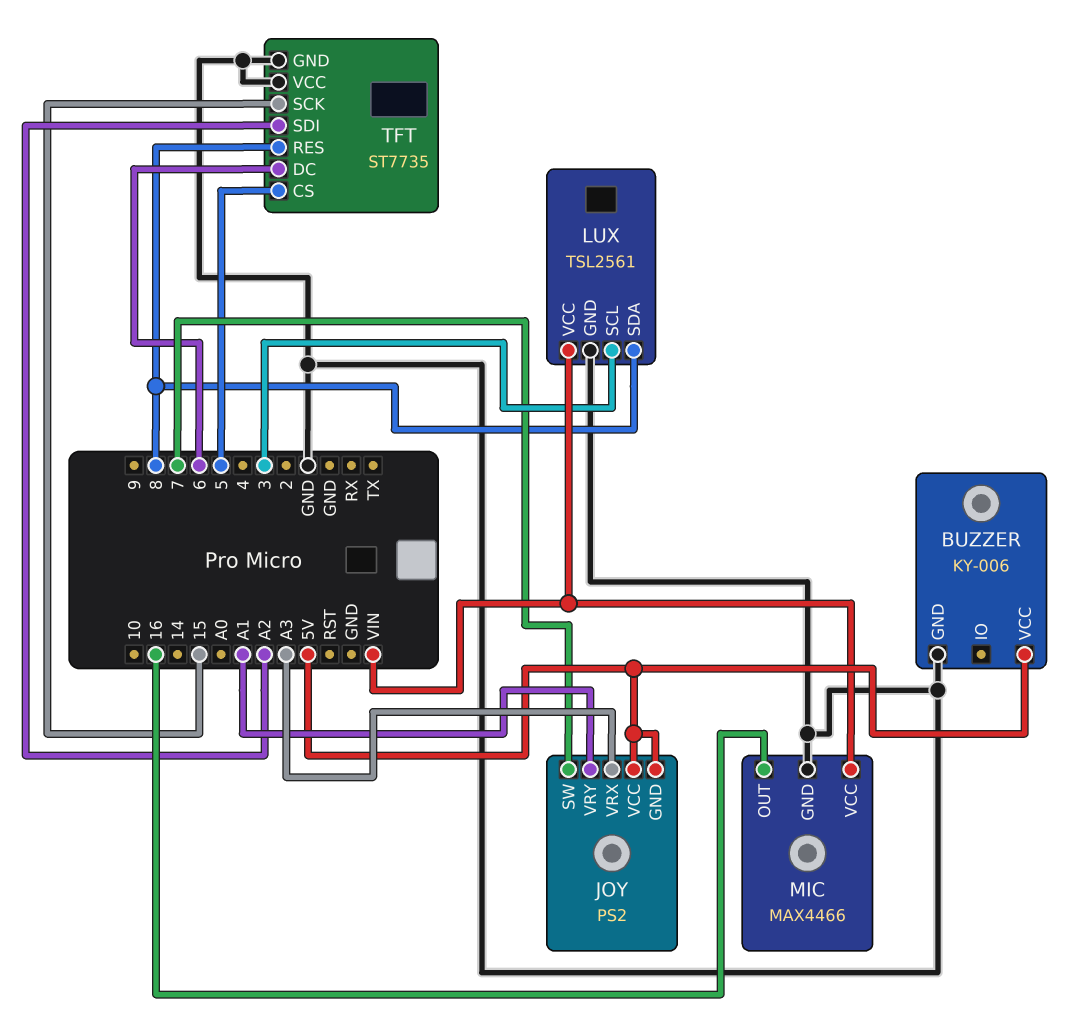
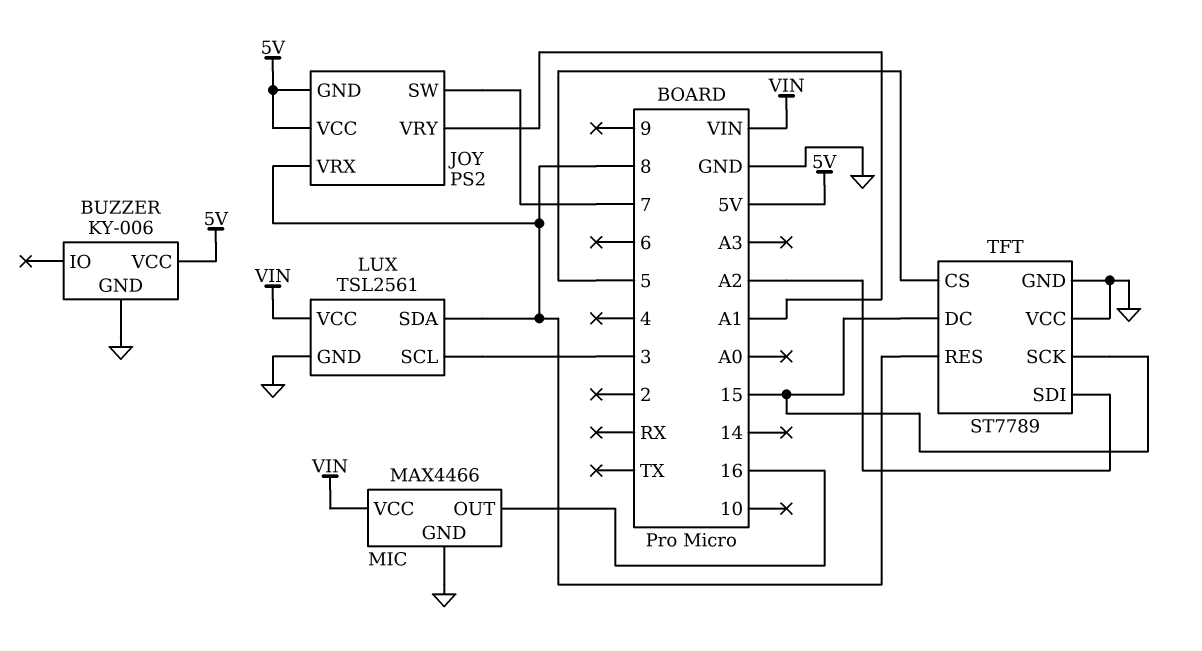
JOY pin VRX: A3 -> 8
TFT: ST7735 -> ST7789
TFT pin DC: 6 -> 15

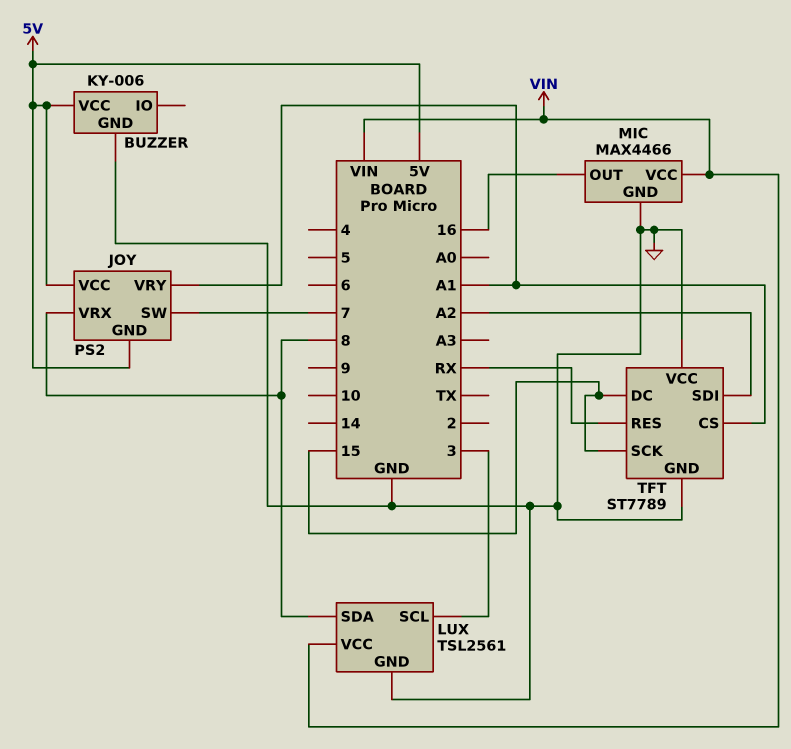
TFT pin CS: 5 -> A1
TFT pin RES: 8 -> RX

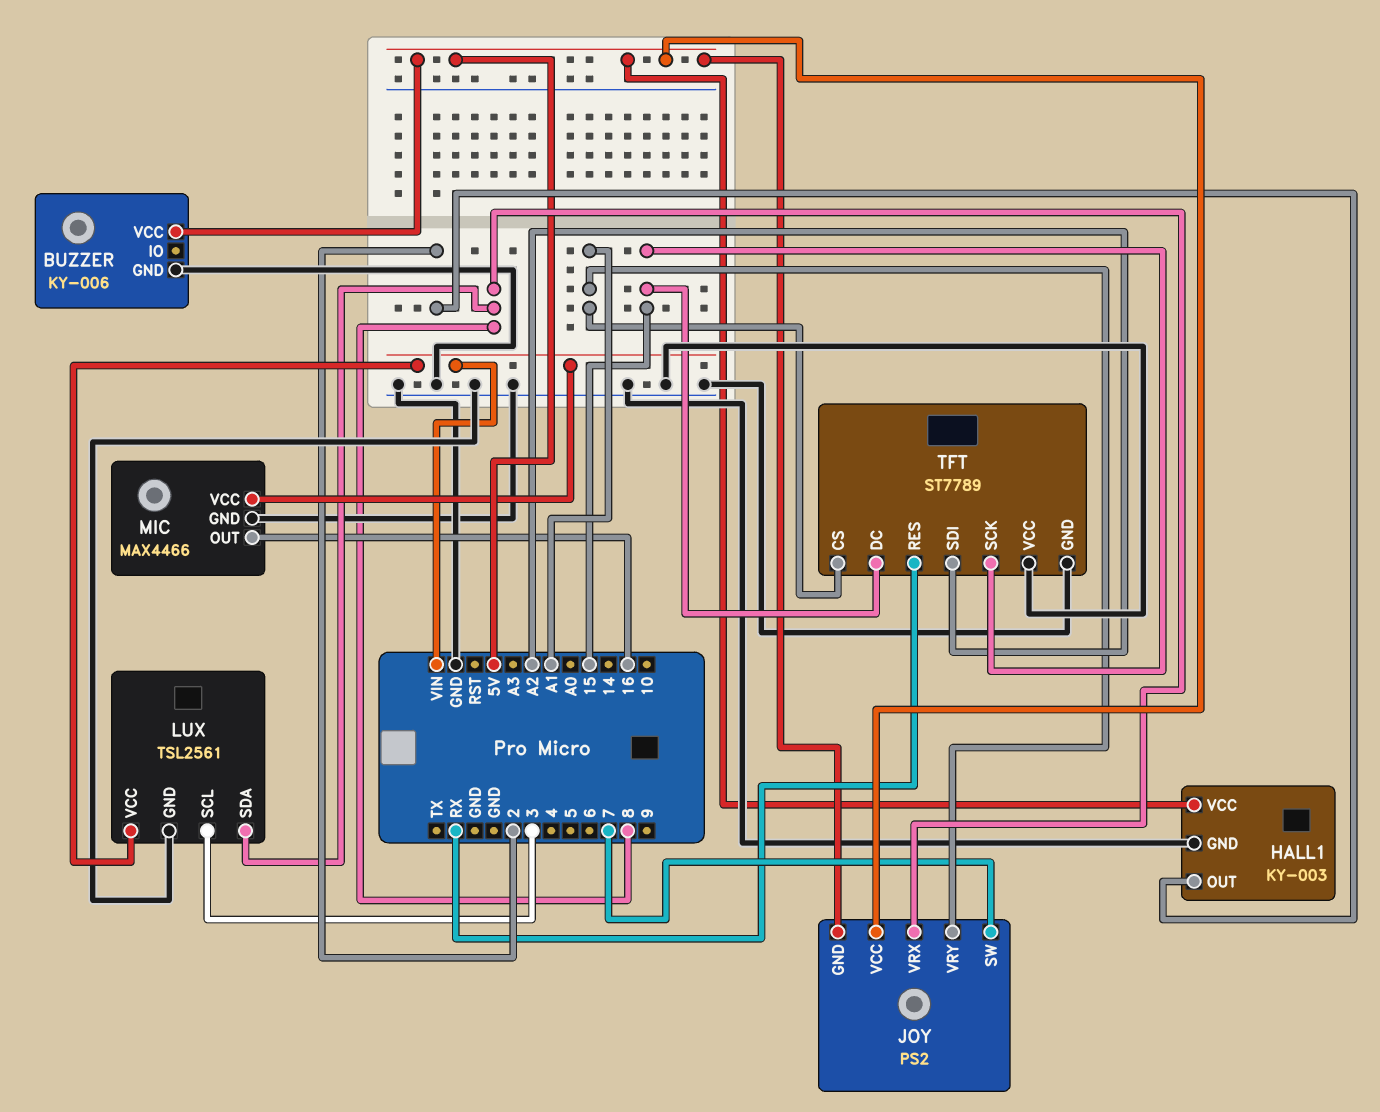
HALL1: none -> KY-003
HALL1 pin GND: none -> GND
HALL1 pin OUT: none -> 2
HALL1 pin VCC: none -> 5V

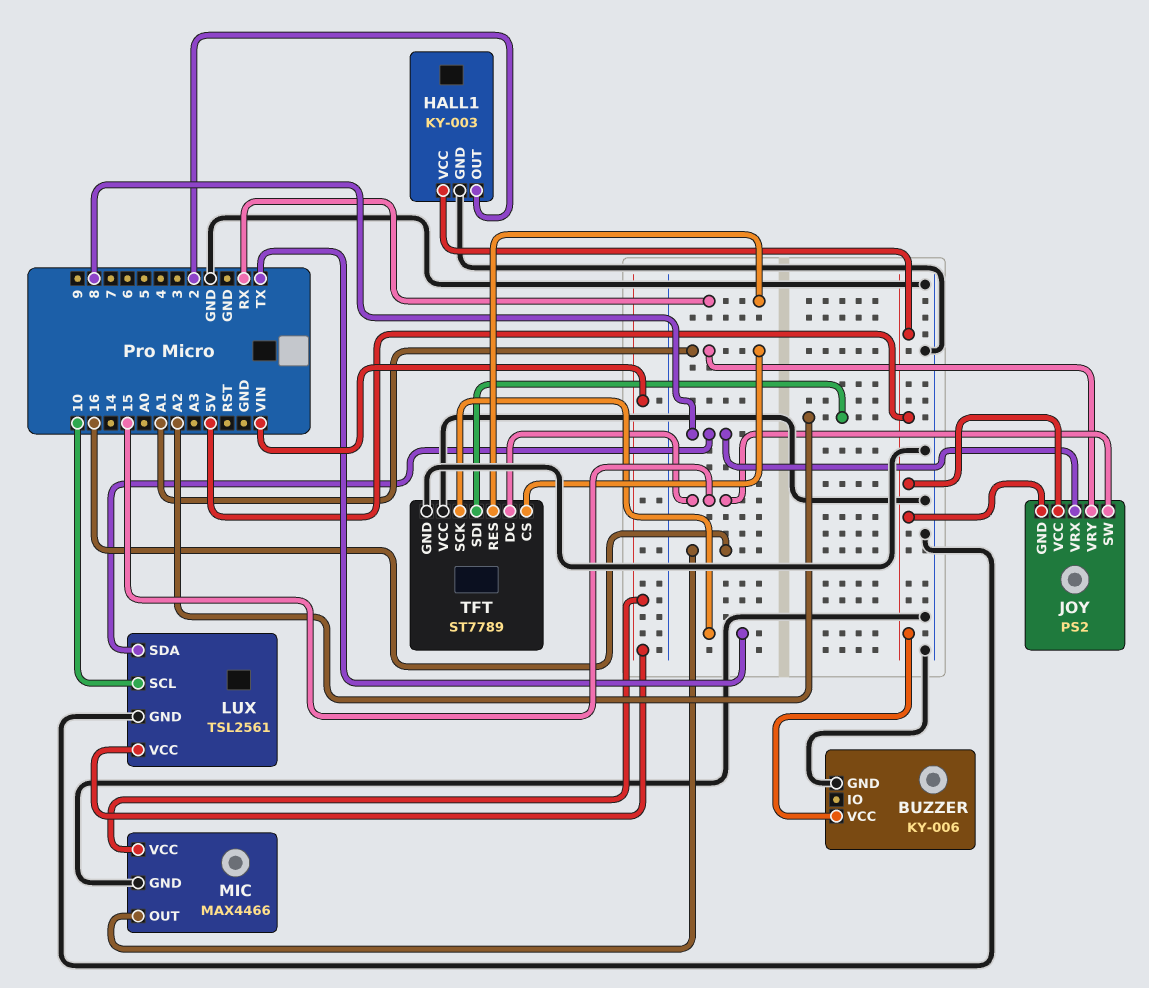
JOY pin SW: 7 -> 15
LUX pin SCL: 3 -> 10
TFT pin SCK: 15 -> TX

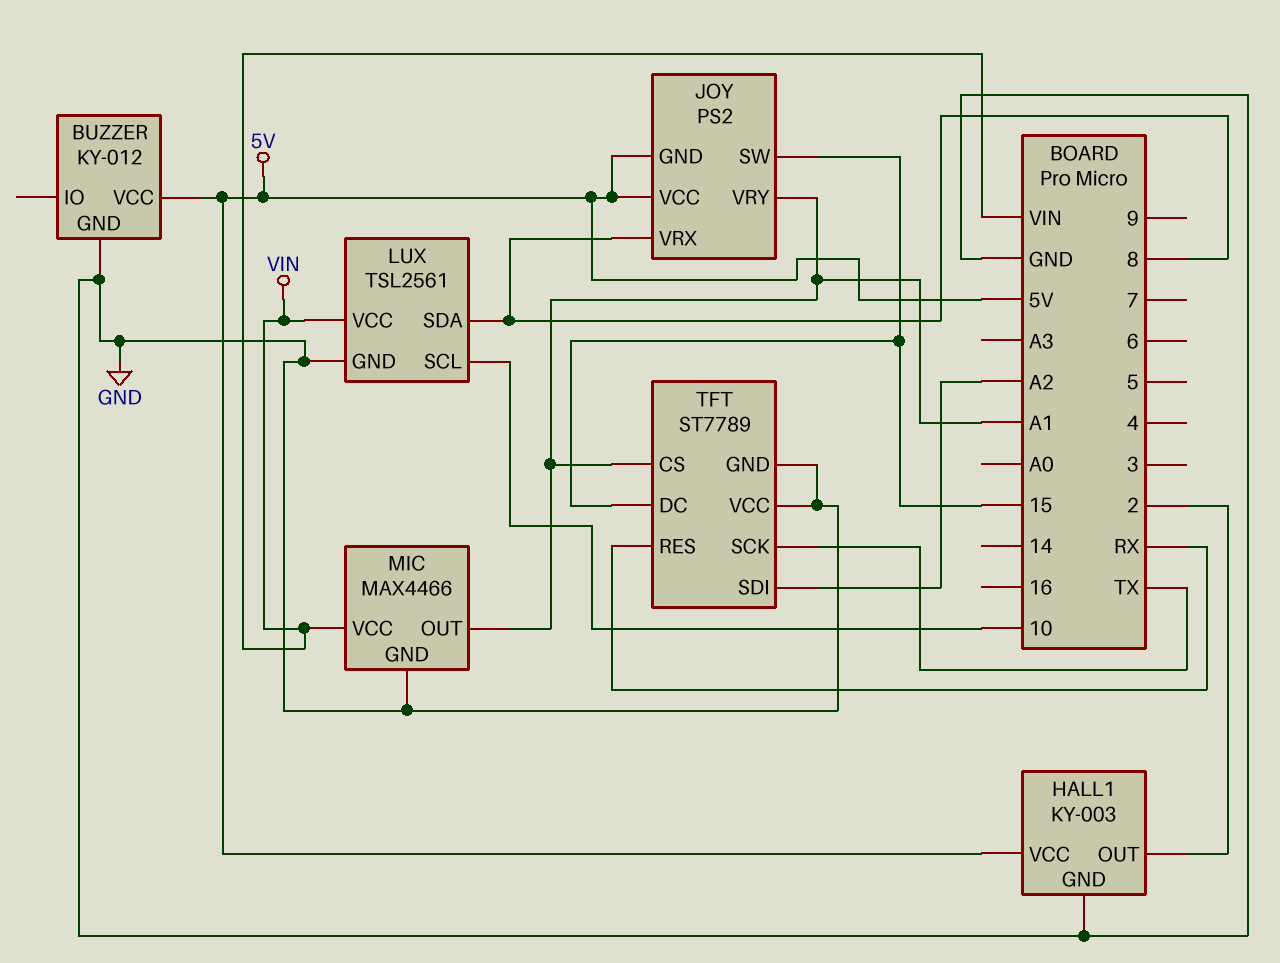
BUZZER: KY-006 -> KY-012
MIC pin OUT: 16 -> A1

